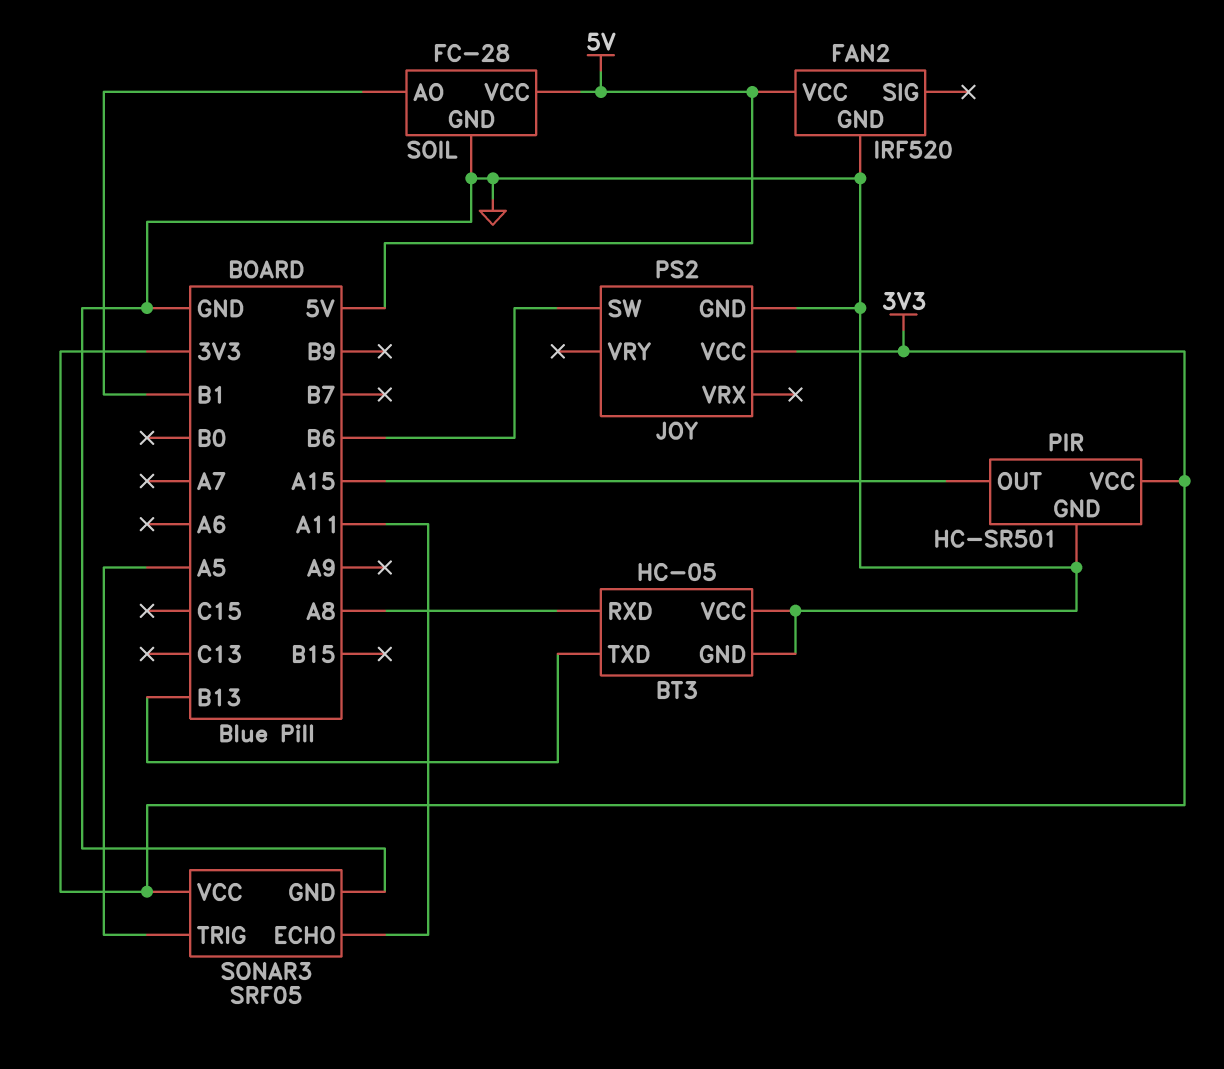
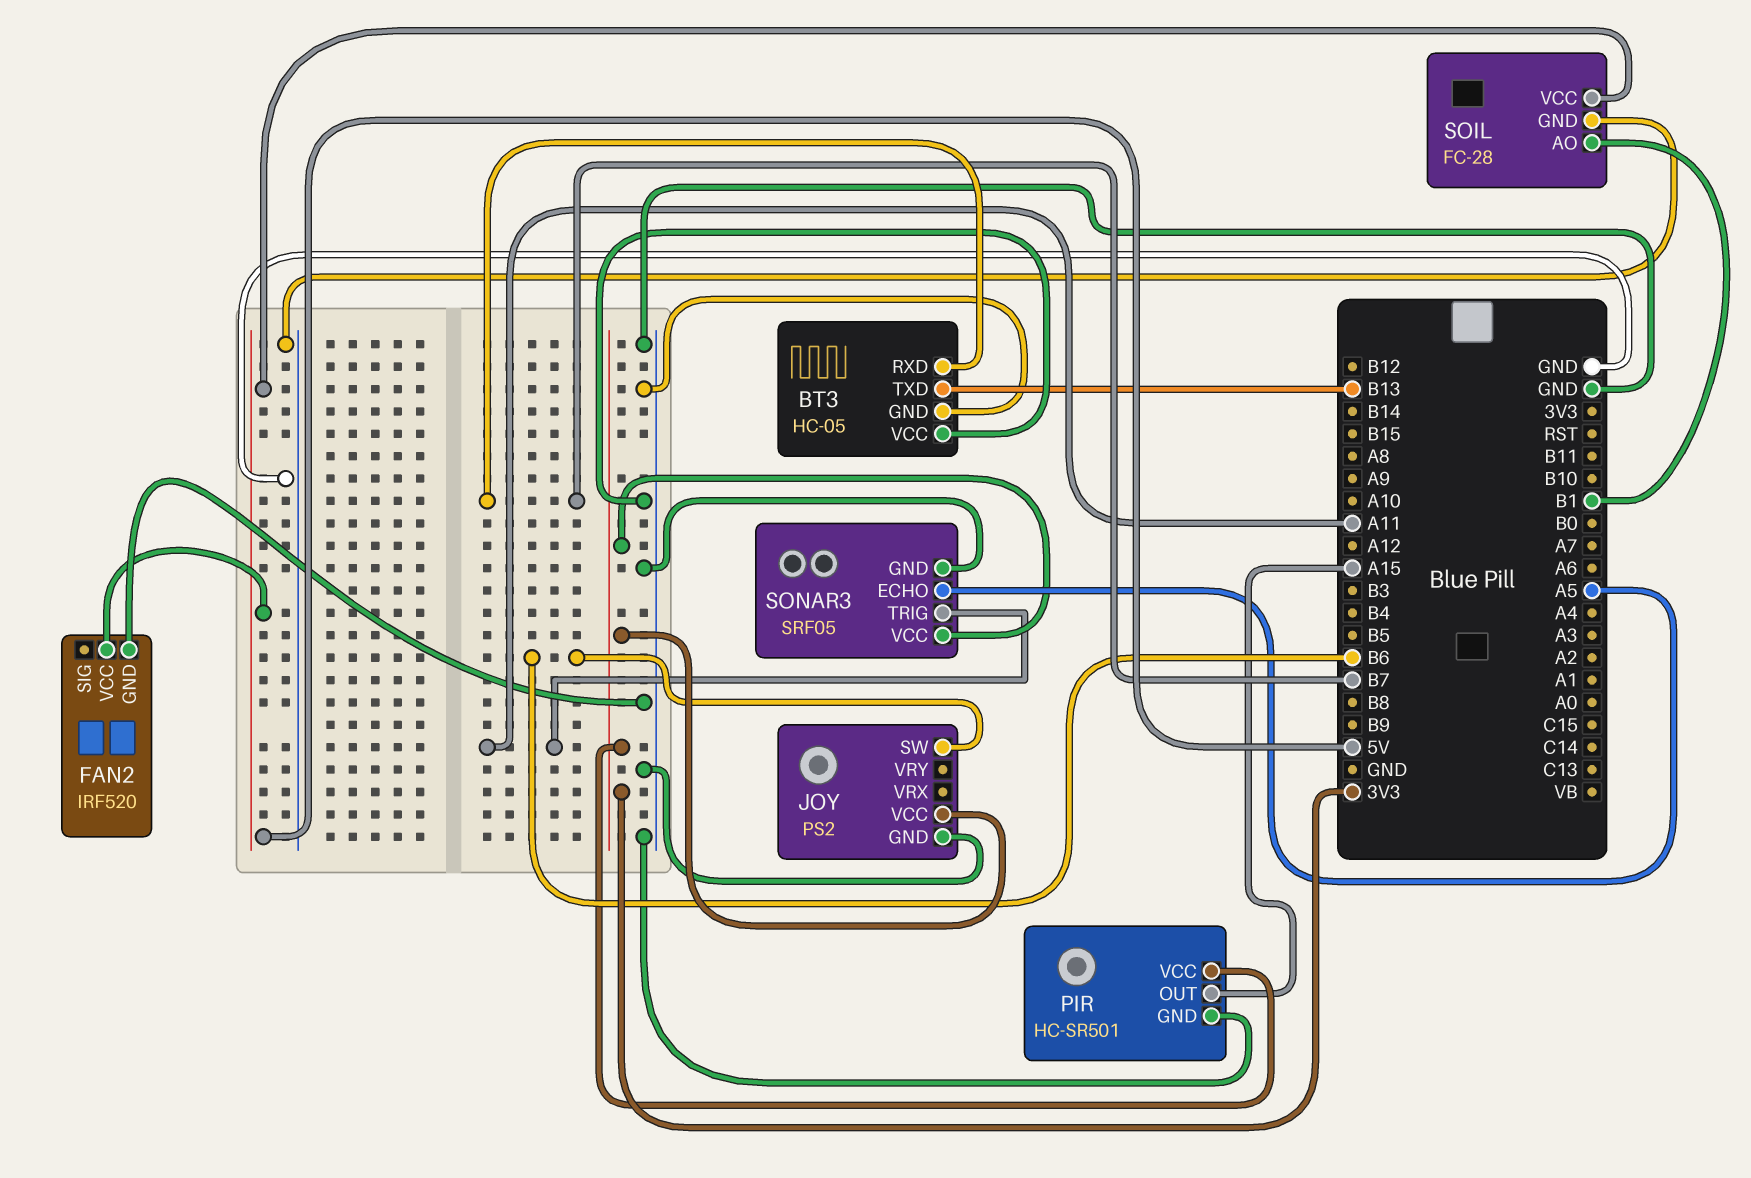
BT3 pin RXD: A8 -> B7
SONAR3 pin ECHO: A11 -> A5
SONAR3 pin TRIG: A5 -> A11

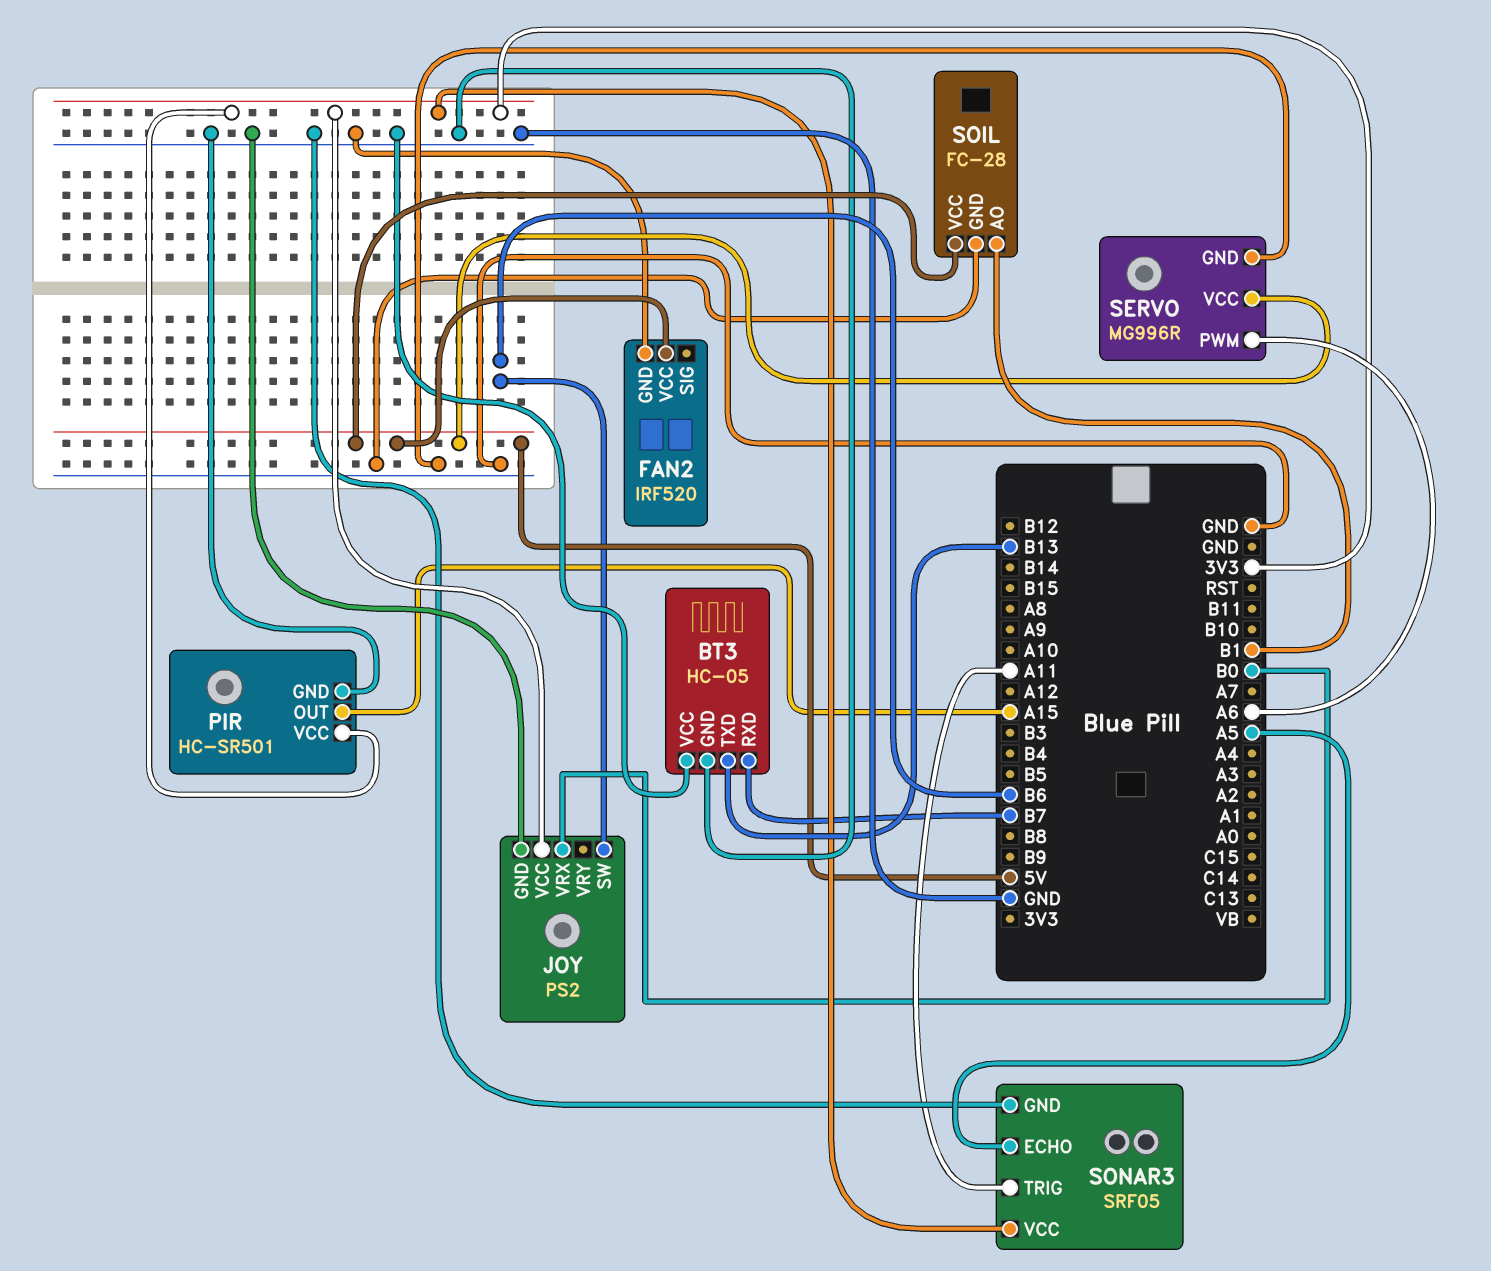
JOY pin VRX: none -> B0
SERVO: none -> MG996R
SERVO pin GND: none -> GND
SERVO pin PWM: none -> A6
SERVO pin VCC: none -> 5V

